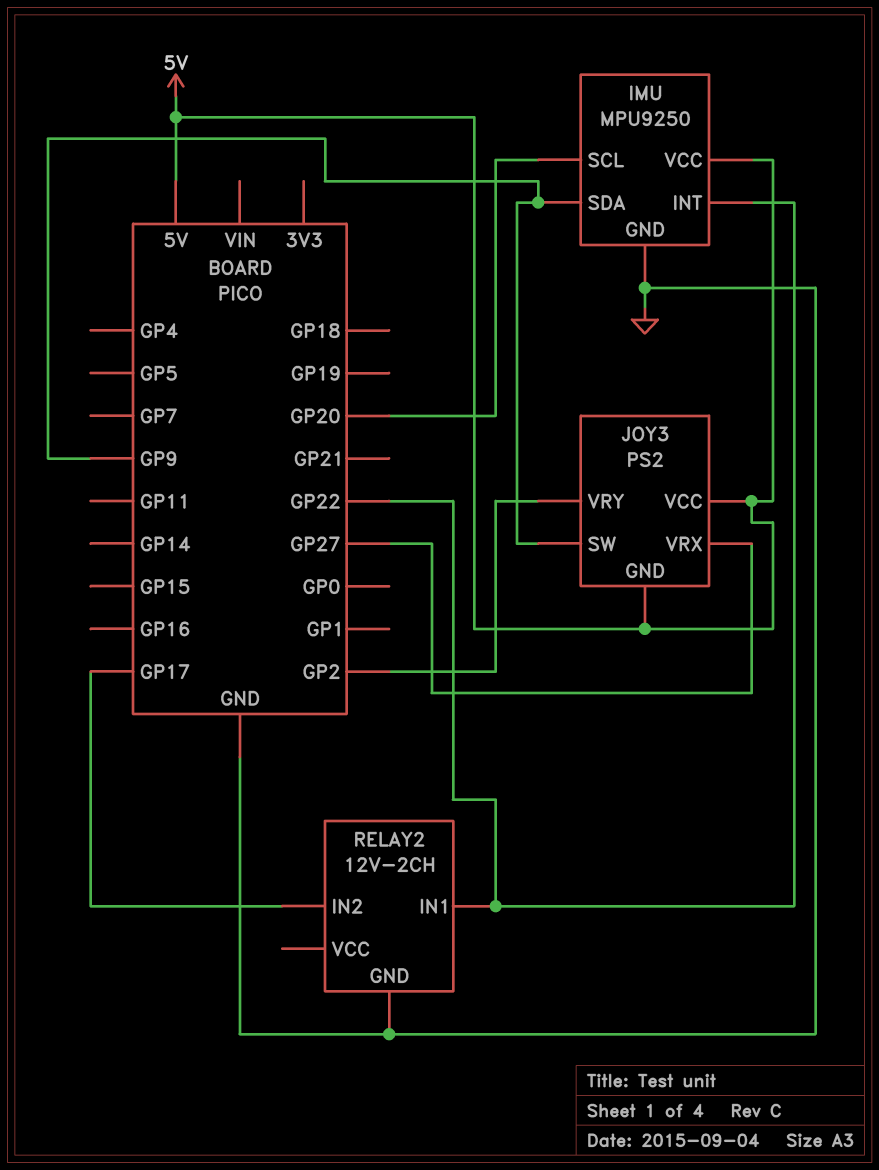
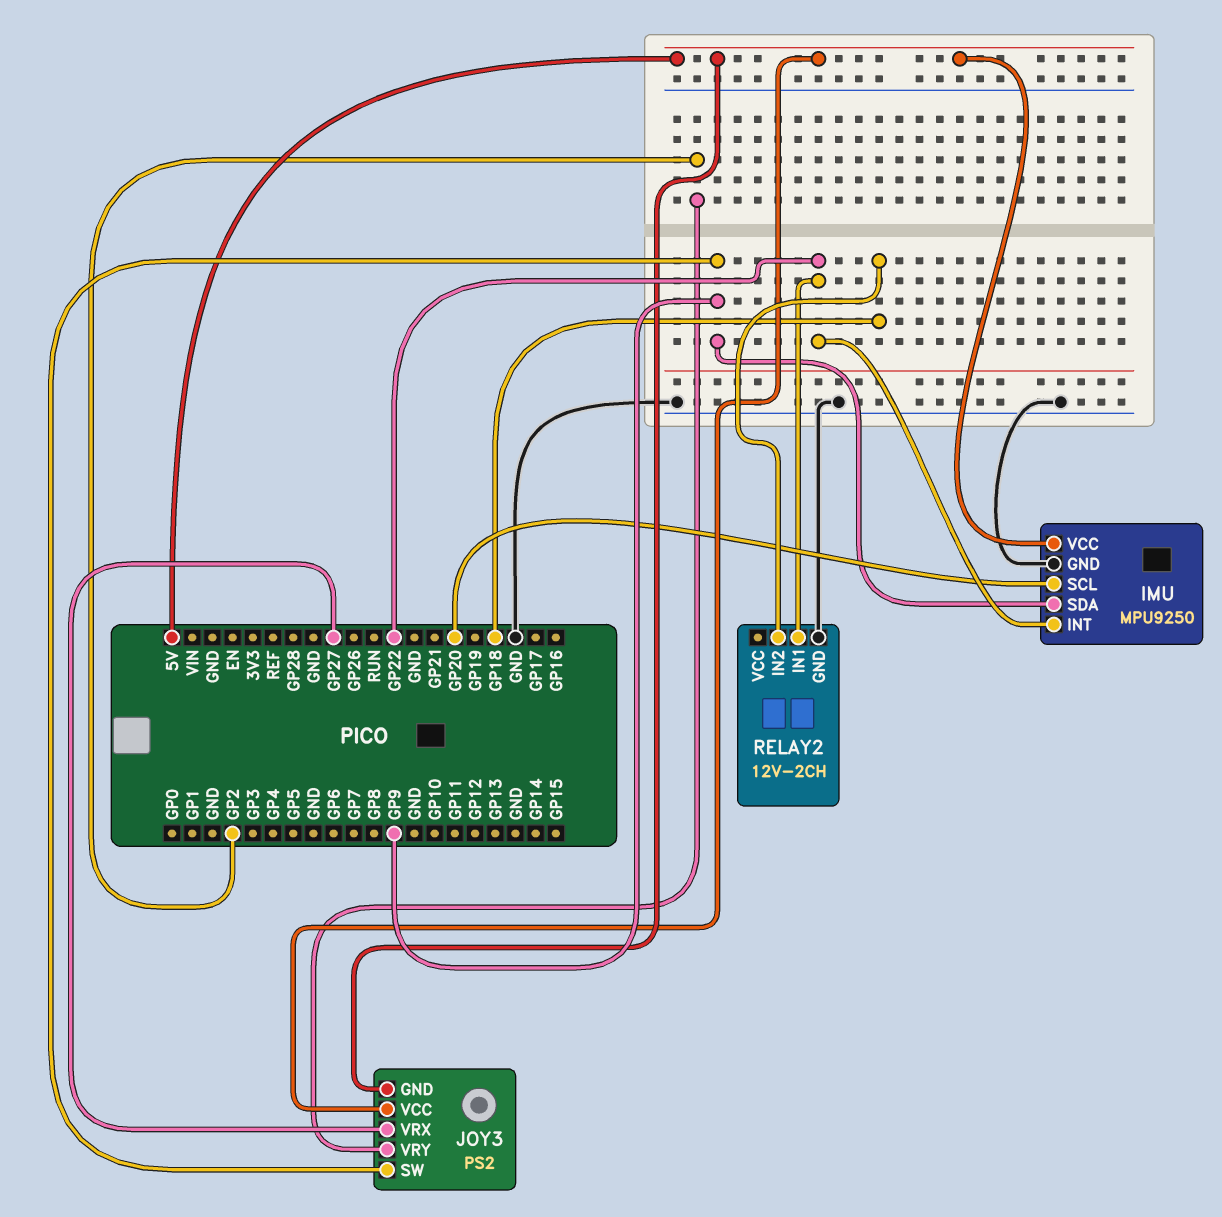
RELAY2 pin IN2: GP17 -> GP18

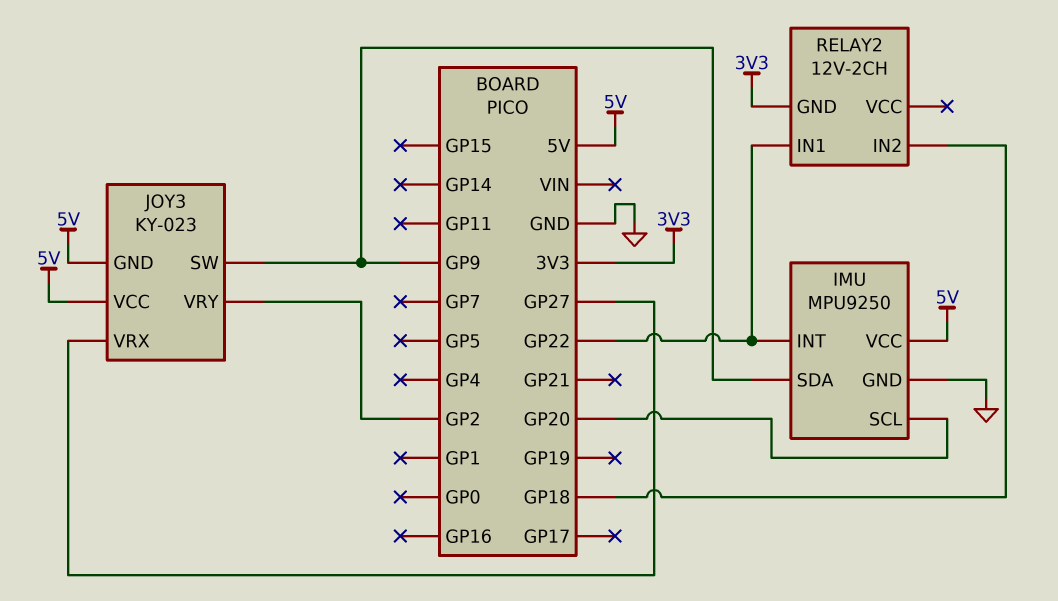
JOY3: PS2 -> KY-023
RELAY2 pin GND: GND -> 3V3

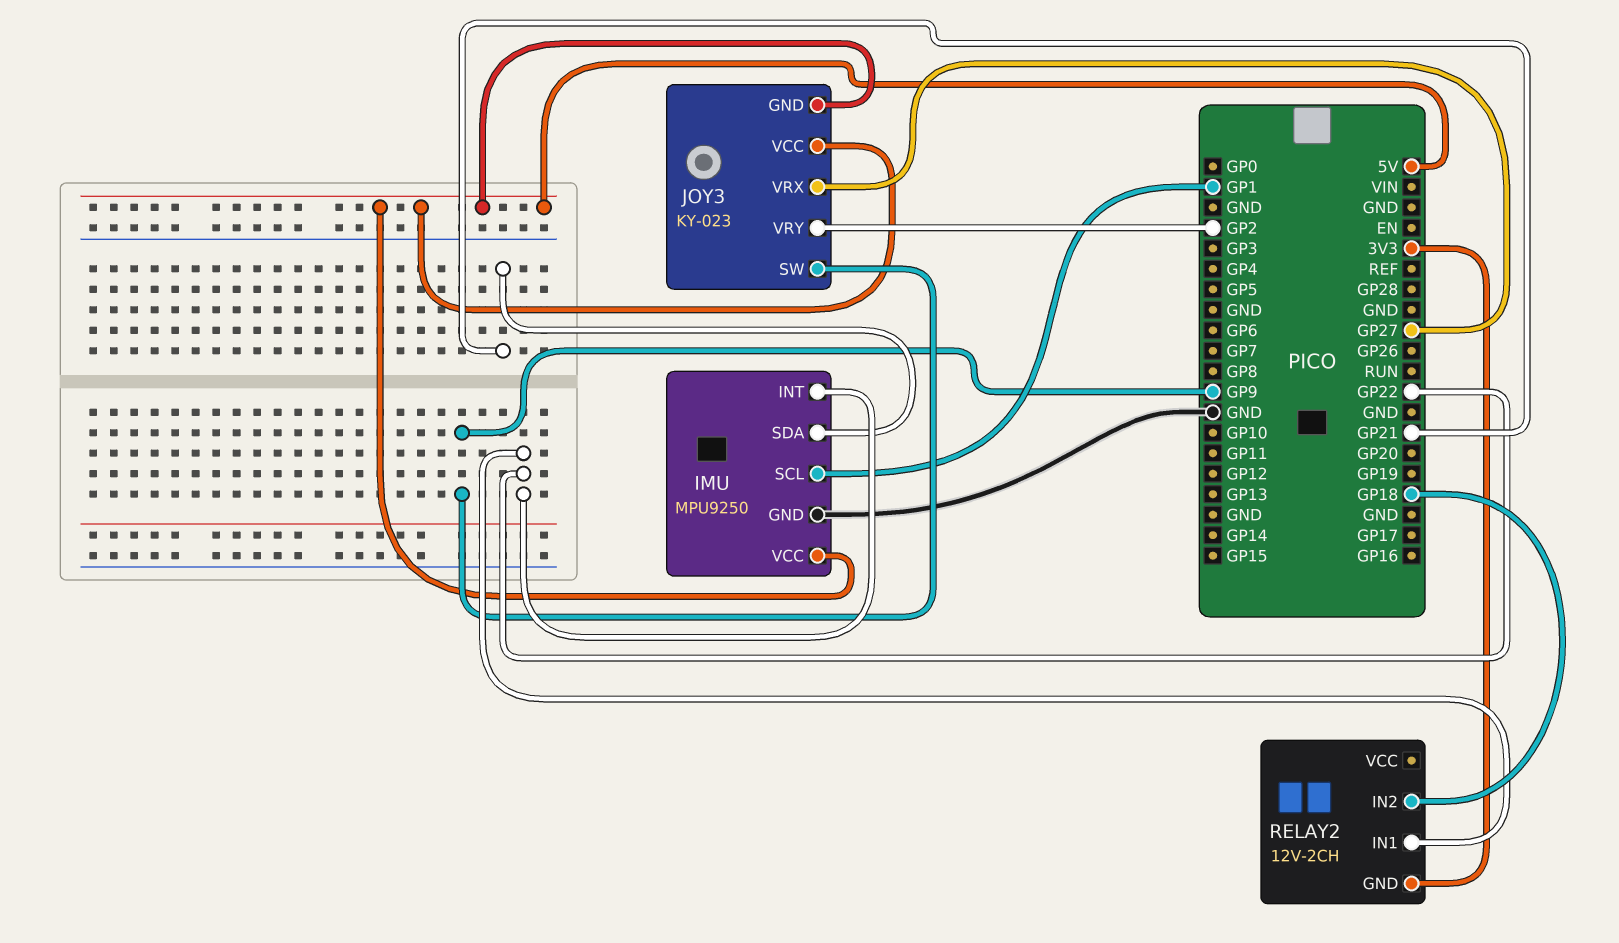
IMU pin SCL: GP20 -> GP1
IMU pin SDA: GP9 -> GP21

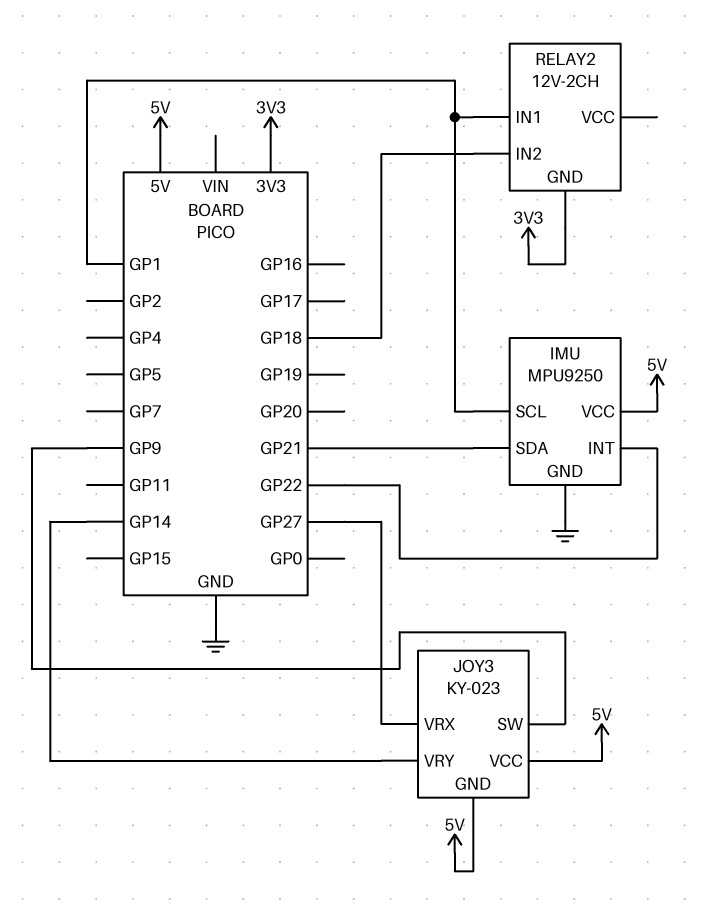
JOY3 pin VRY: GP2 -> GP14
RELAY2 pin IN1: GP22 -> GP1

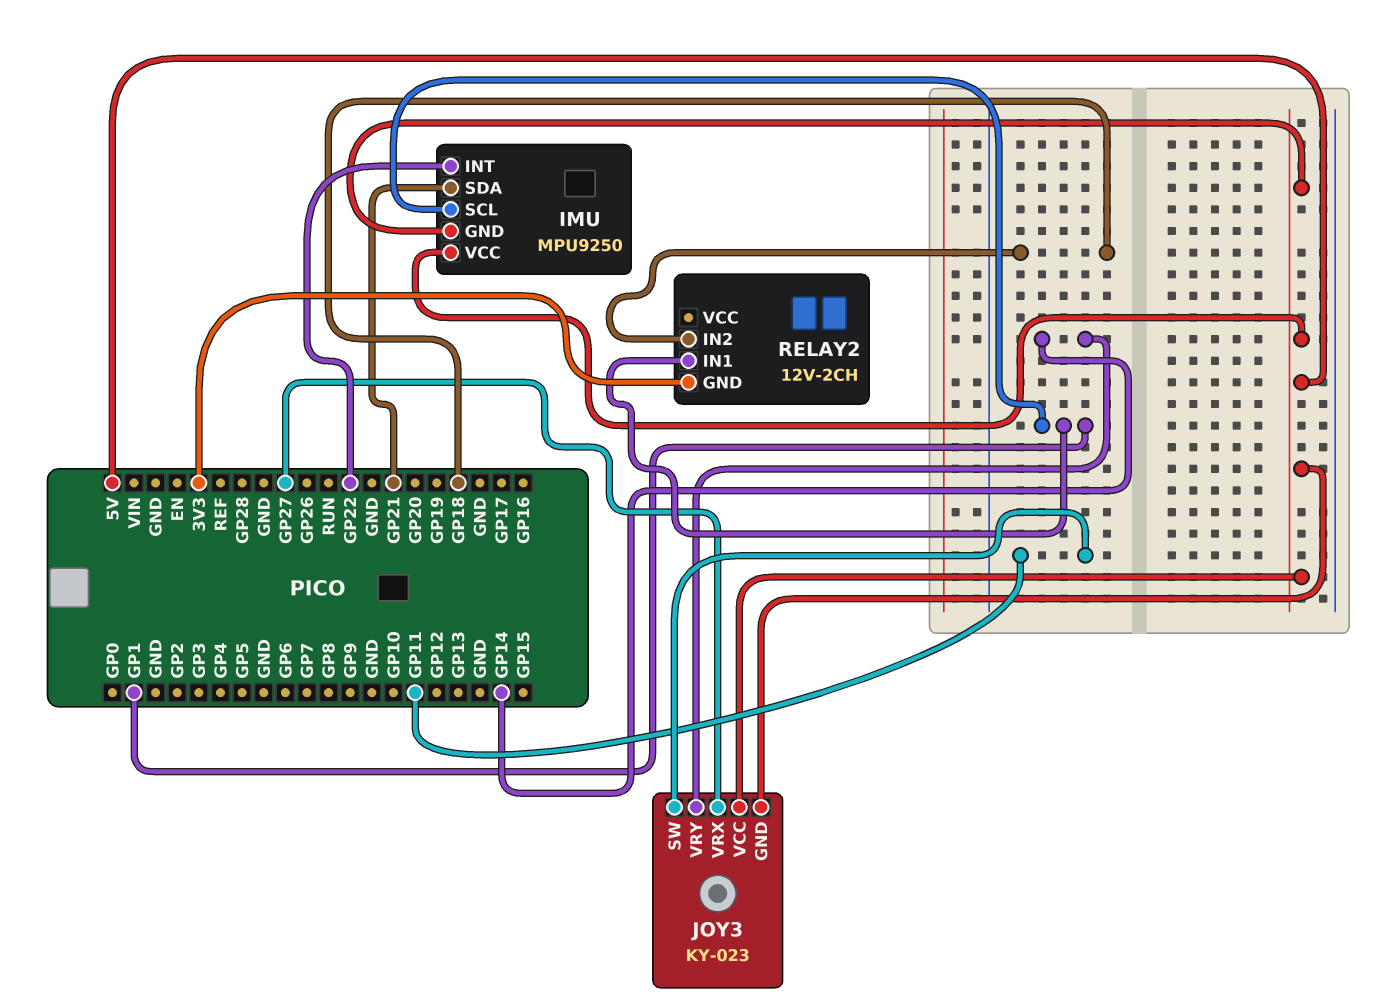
IMU pin GND: GND -> 5V
JOY3 pin SW: GP9 -> GP11

